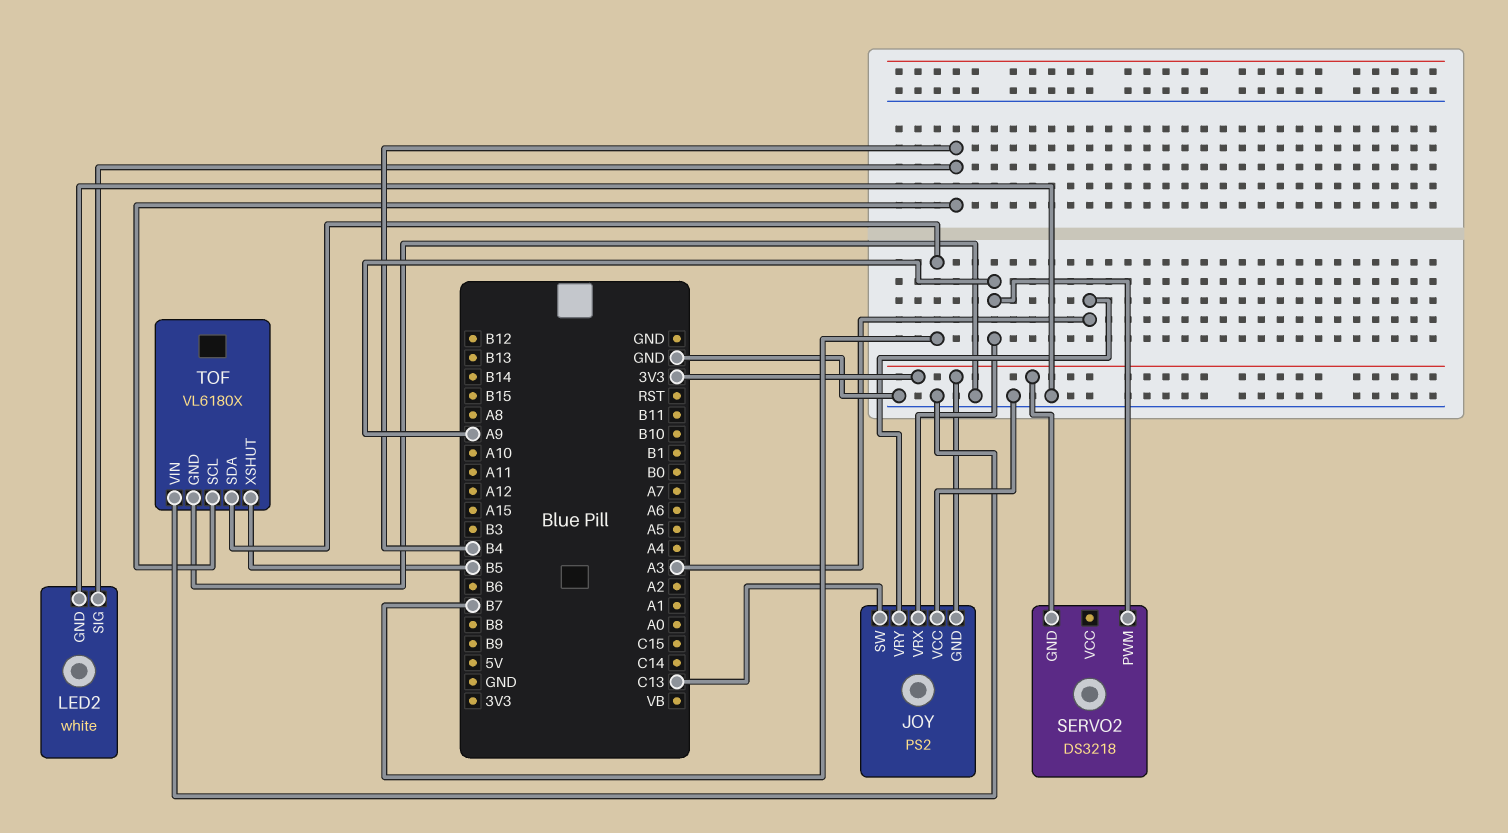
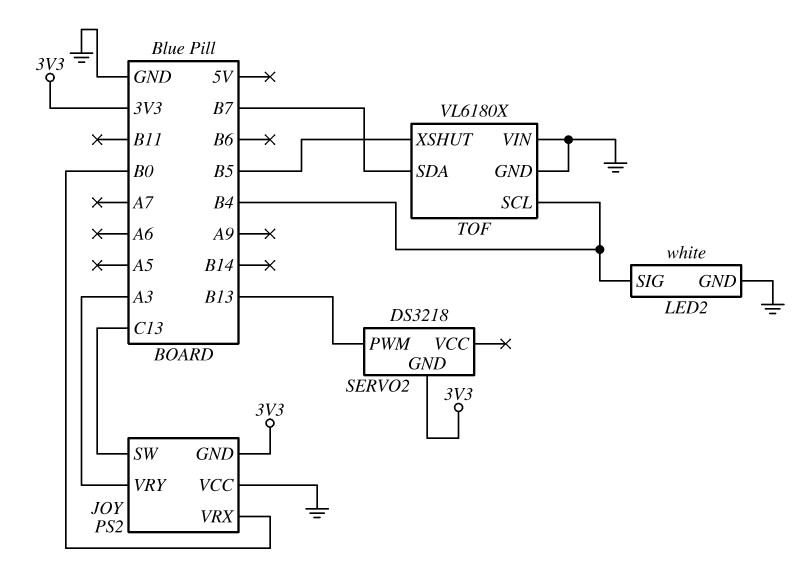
JOY pin VRX: A9 -> B0
SERVO2 pin PWM: A9 -> B13

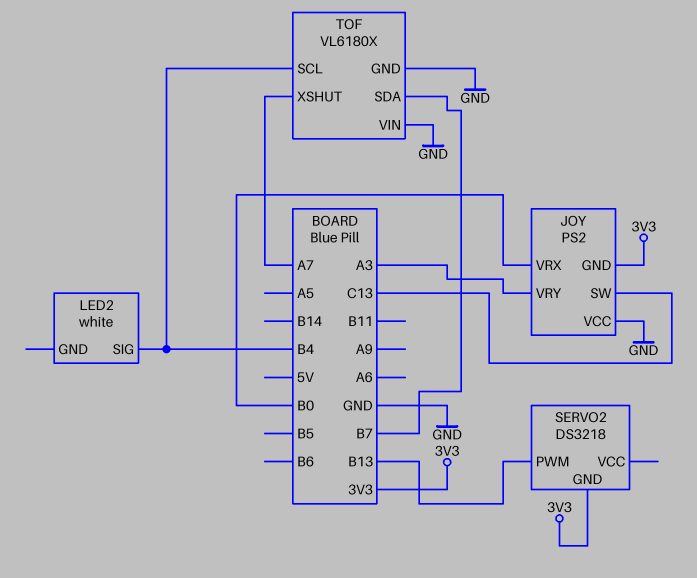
LED2 pin GND: GND -> none
TOF pin XSHUT: B5 -> A7

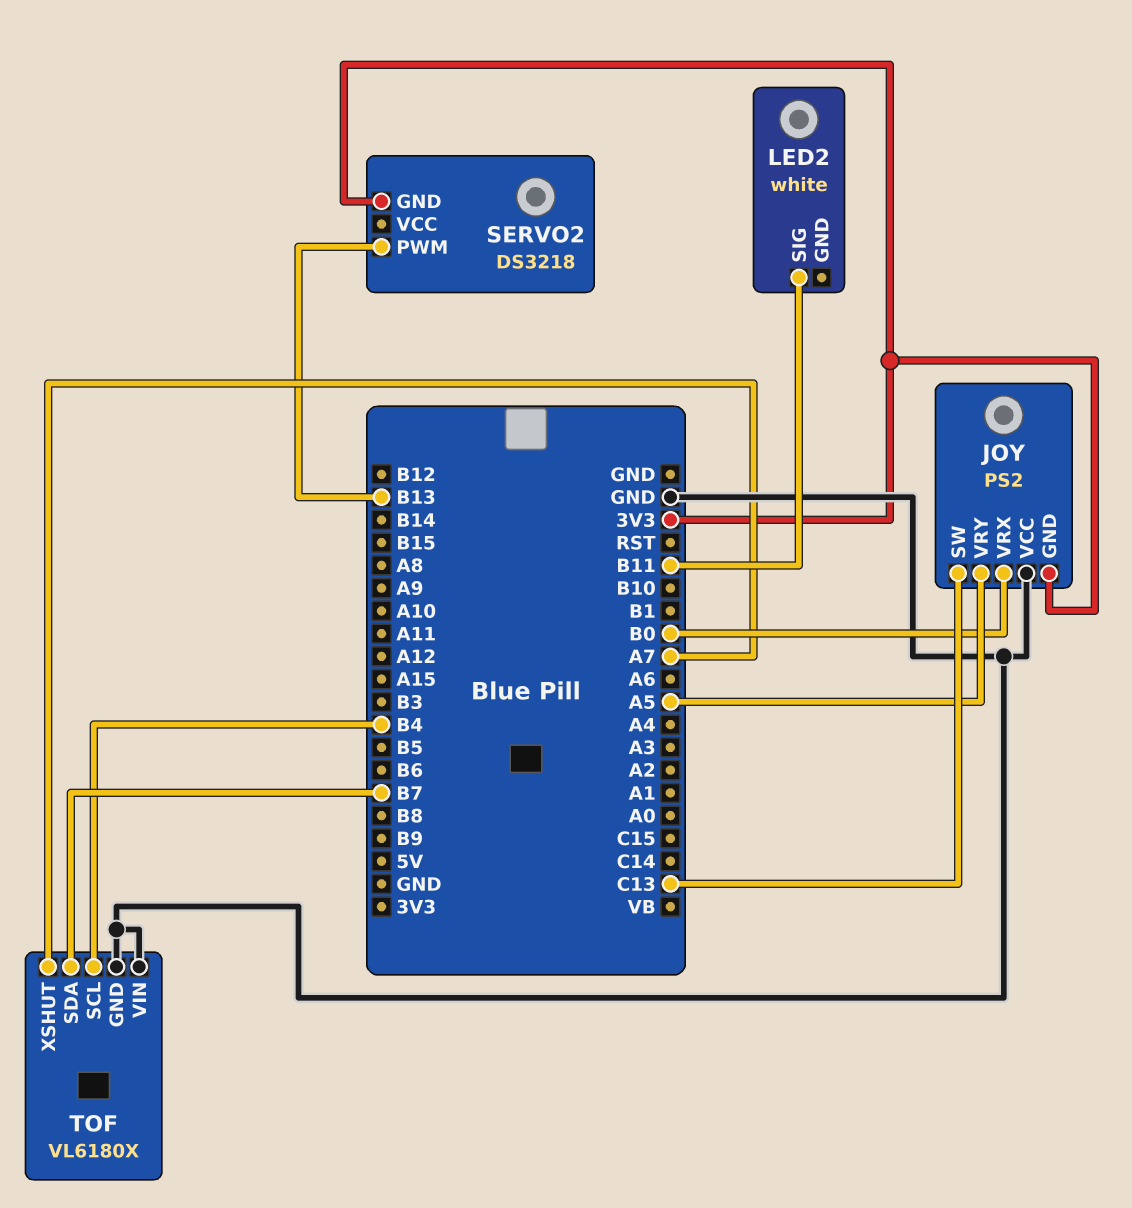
JOY pin VRY: A3 -> A5
LED2 pin SIG: B4 -> B11

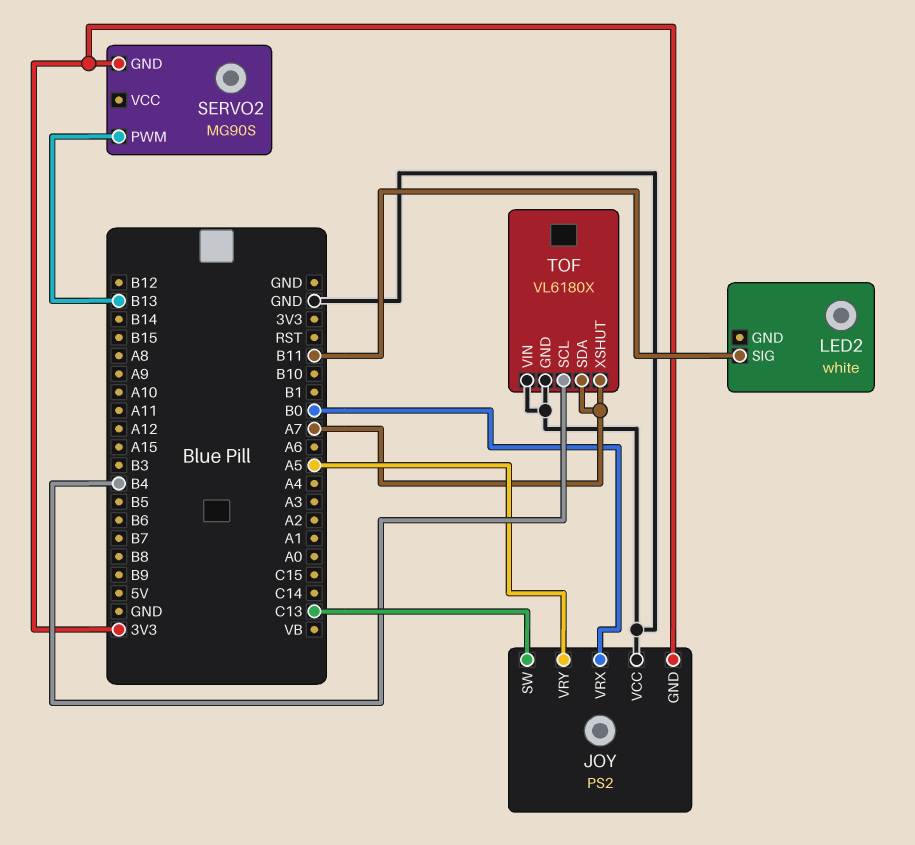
SERVO2: DS3218 -> MG90S
TOF pin SDA: B7 -> A7

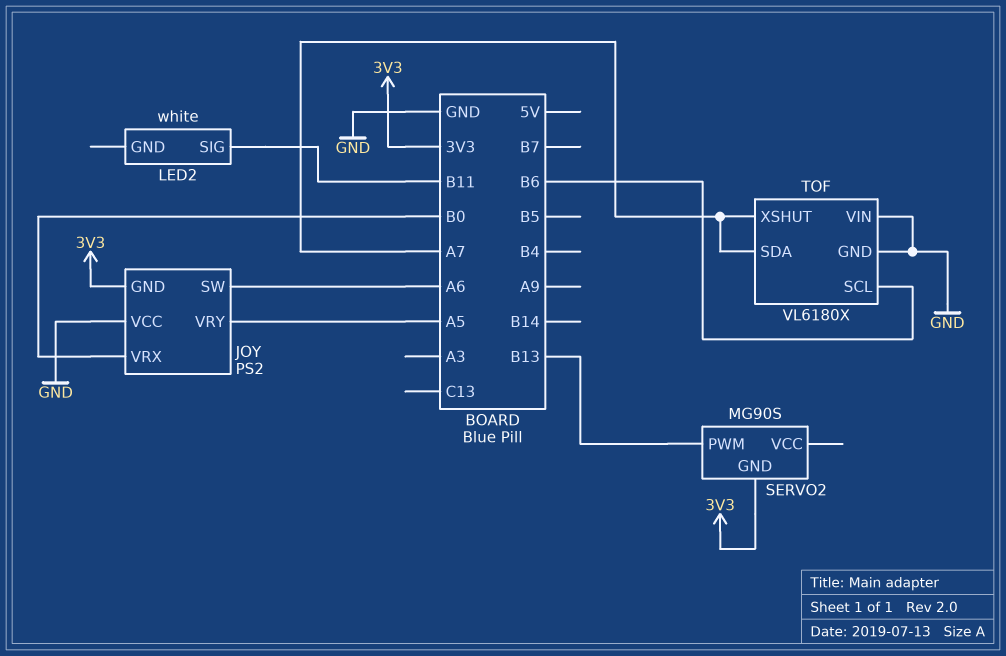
JOY pin SW: C13 -> A6
TOF pin SCL: B4 -> B6

